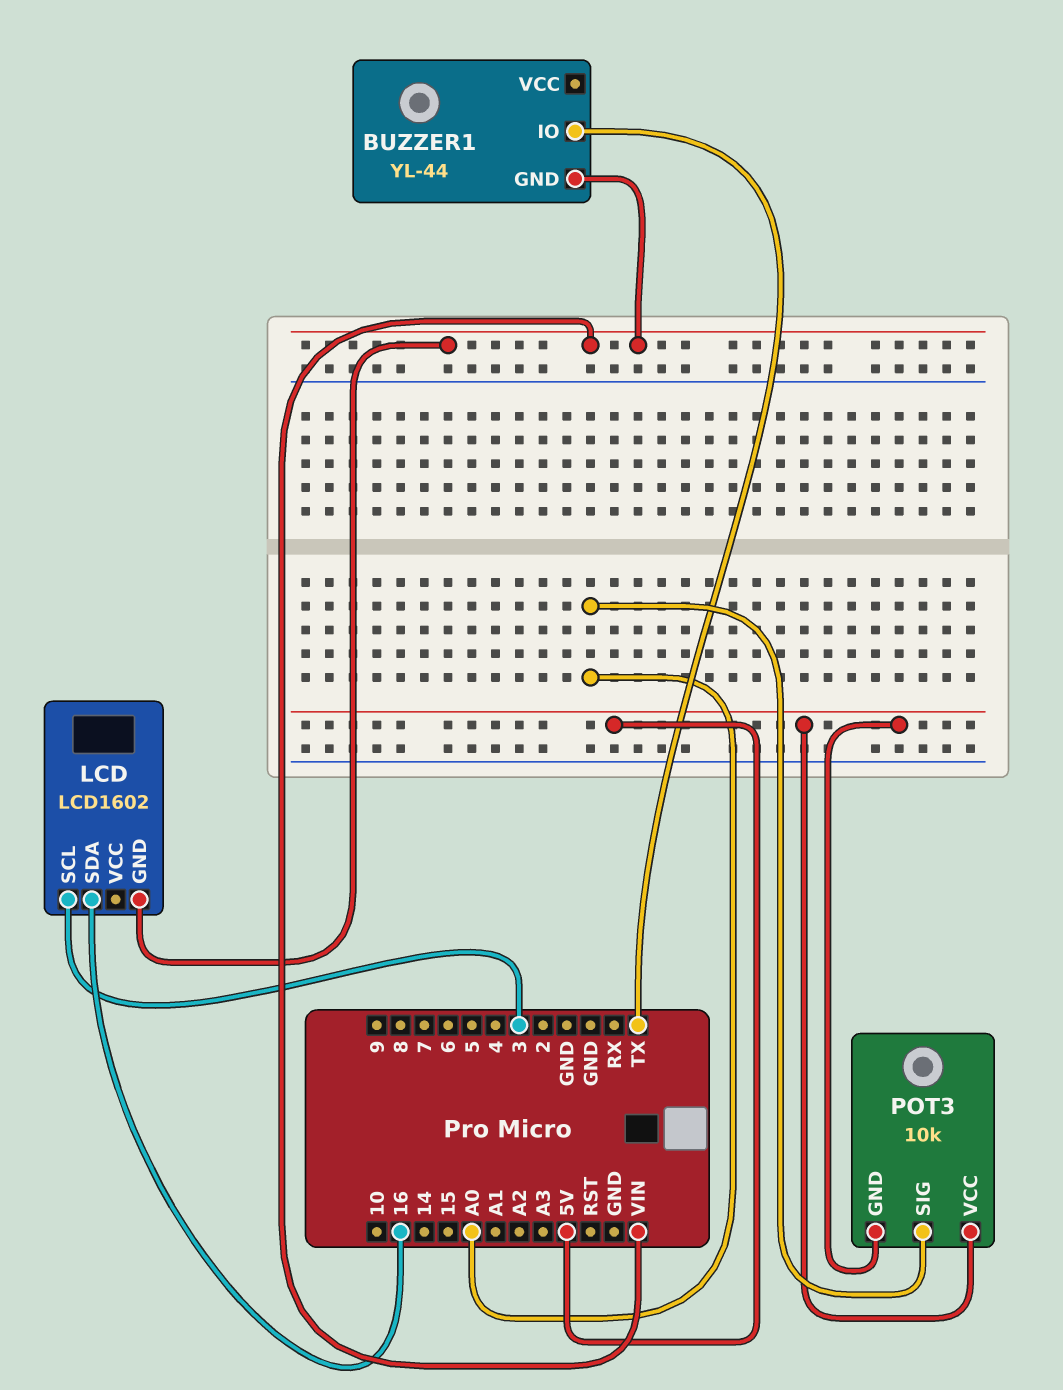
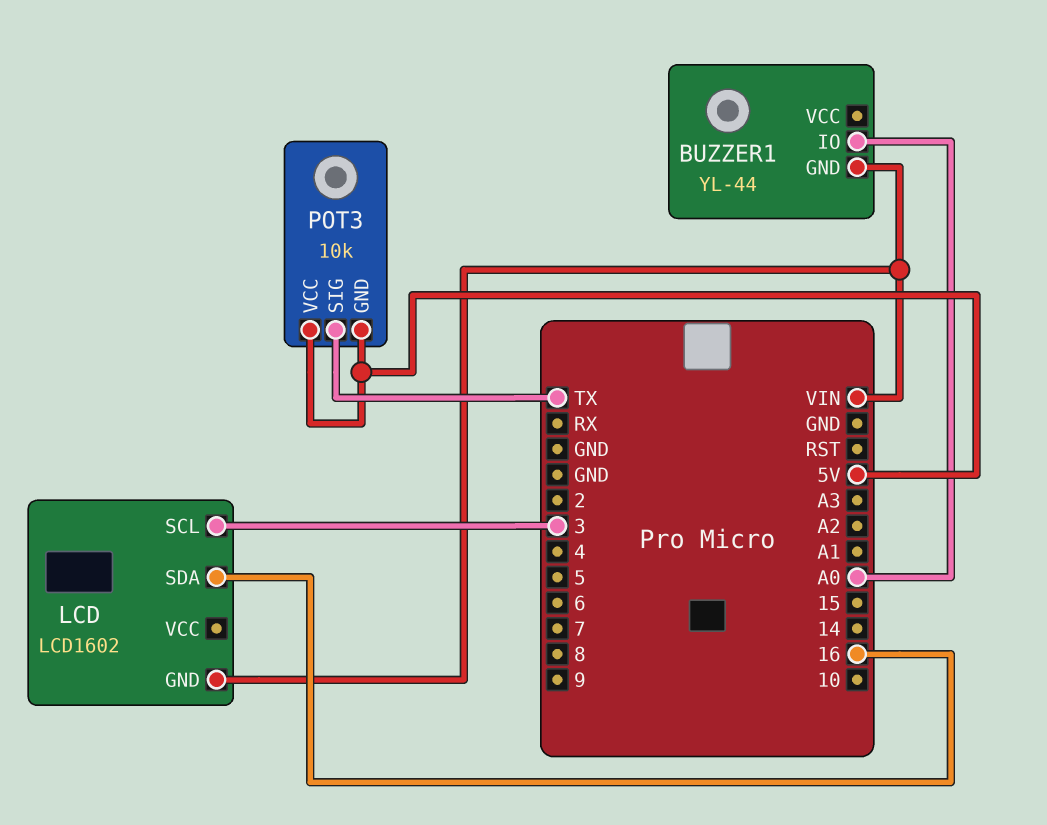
BUZZER1 pin IO: TX -> A0
POT3 pin SIG: A0 -> TX

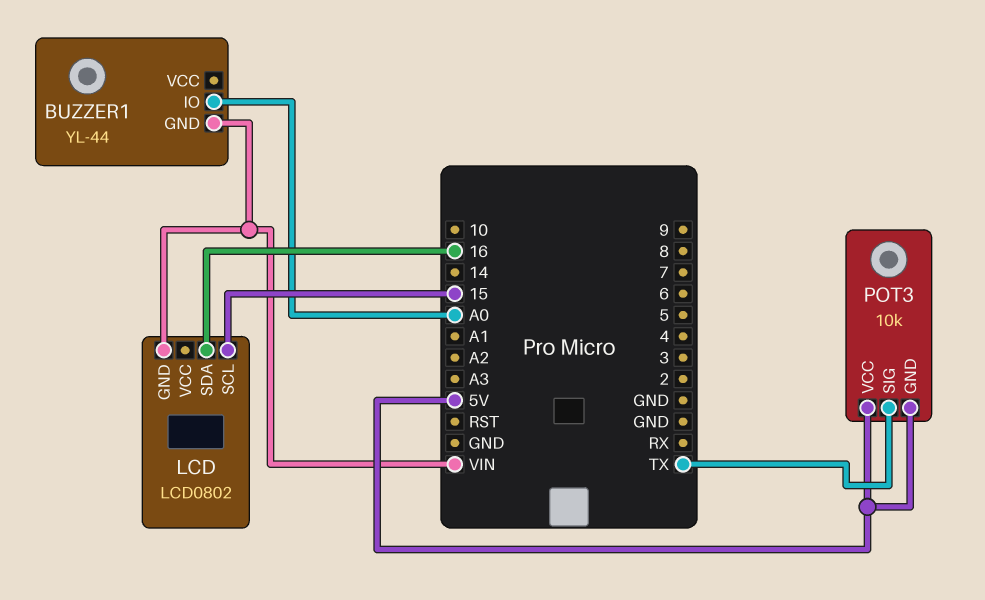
LCD: LCD1602 -> LCD0802
LCD pin SCL: 3 -> 15

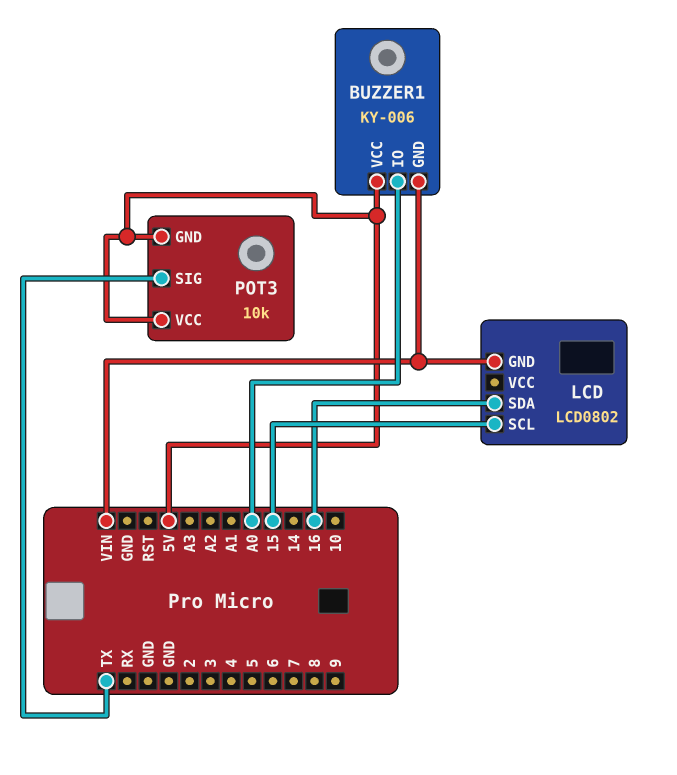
BUZZER1: YL-44 -> KY-006
BUZZER1 pin VCC: none -> 5V

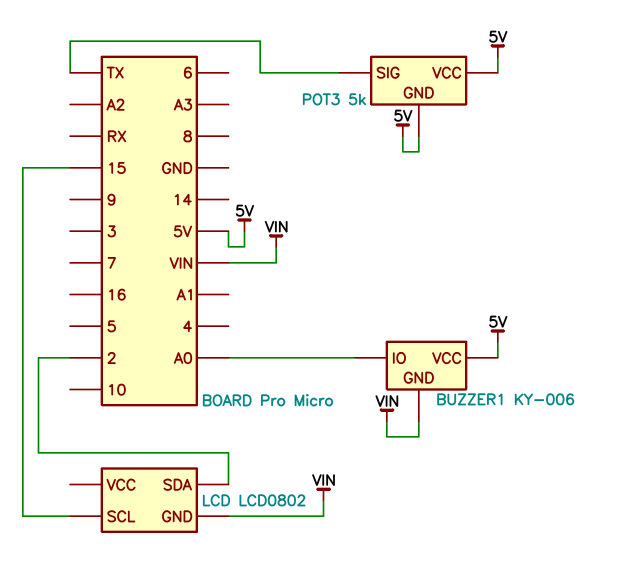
LCD pin SDA: 16 -> 2
POT3: 10k -> 5k

